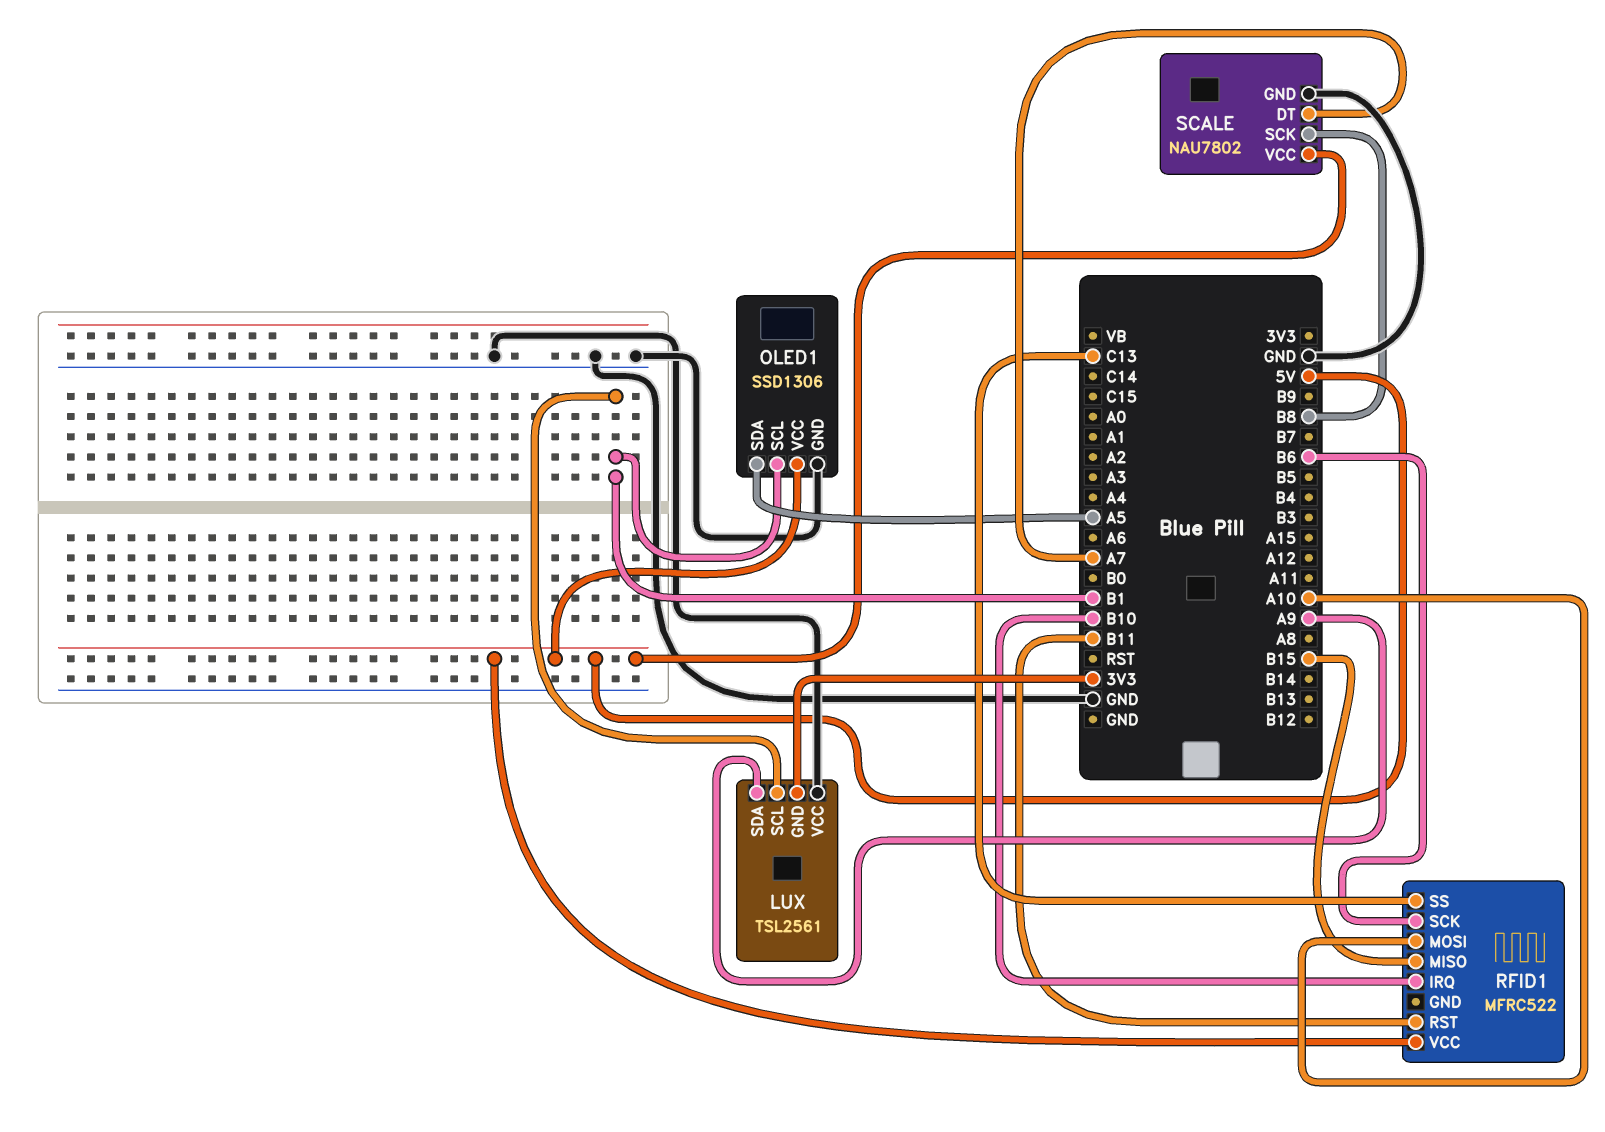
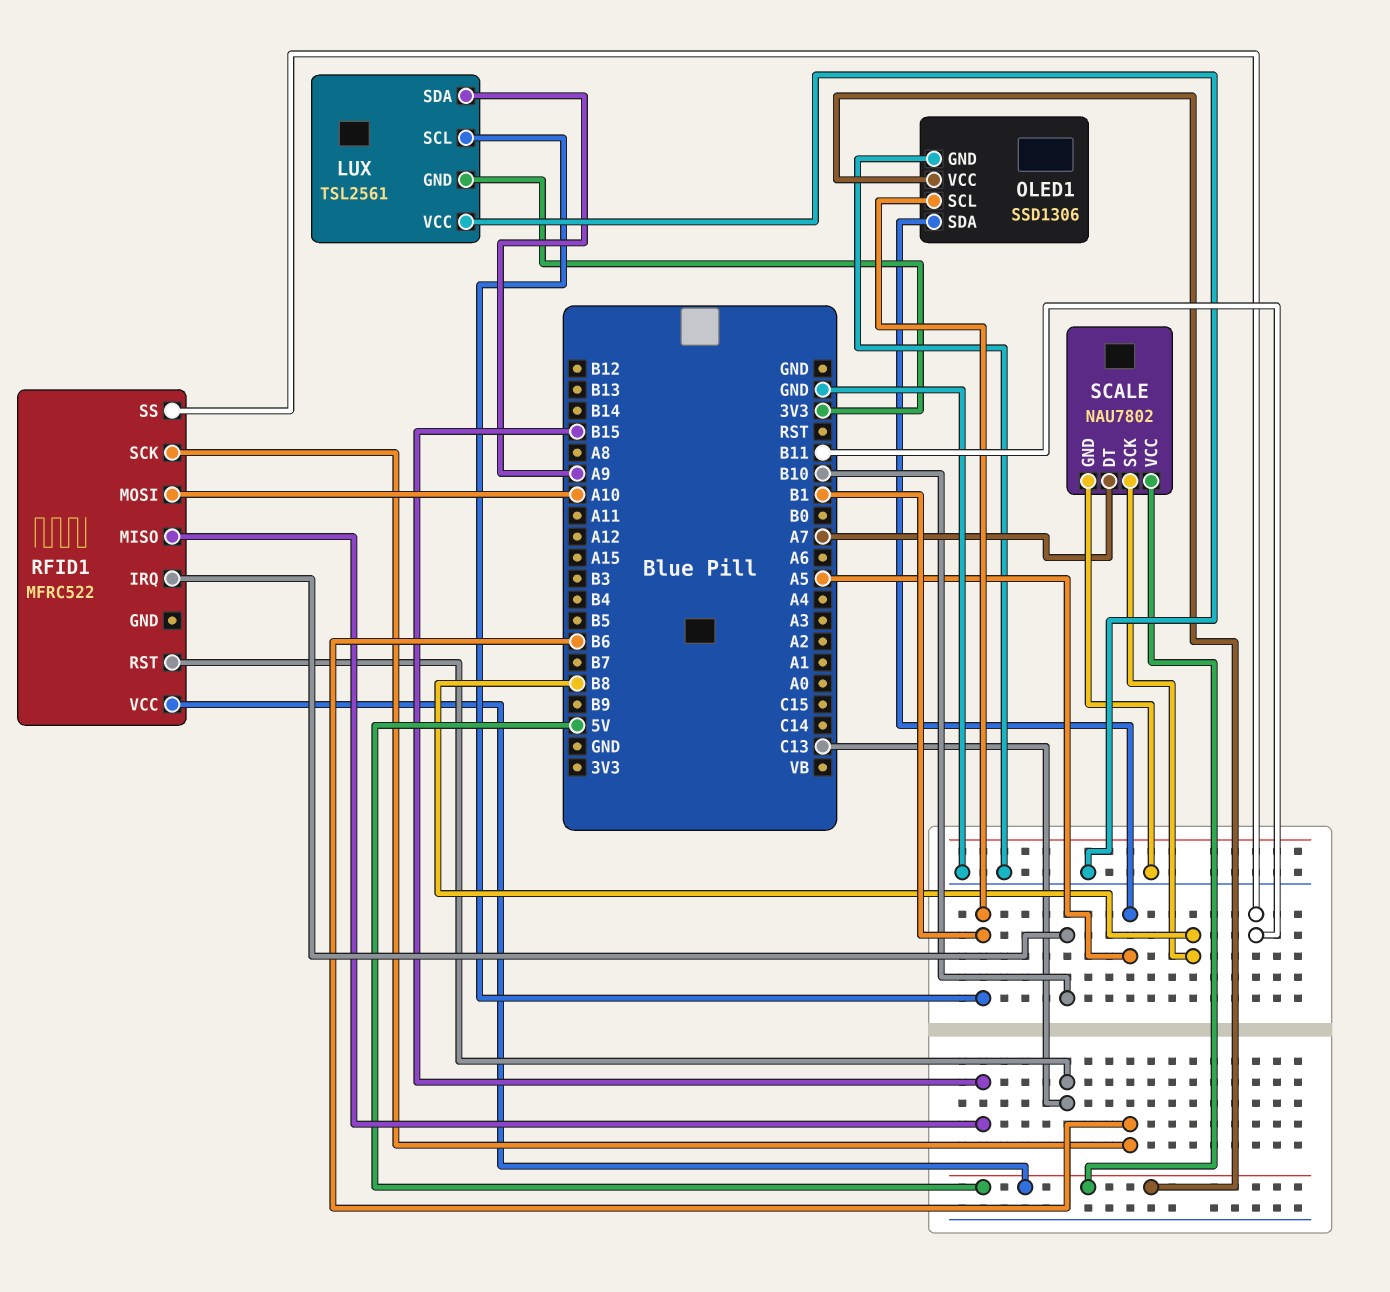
RFID1 pin RST: B11 -> C13
RFID1 pin SS: C13 -> B11

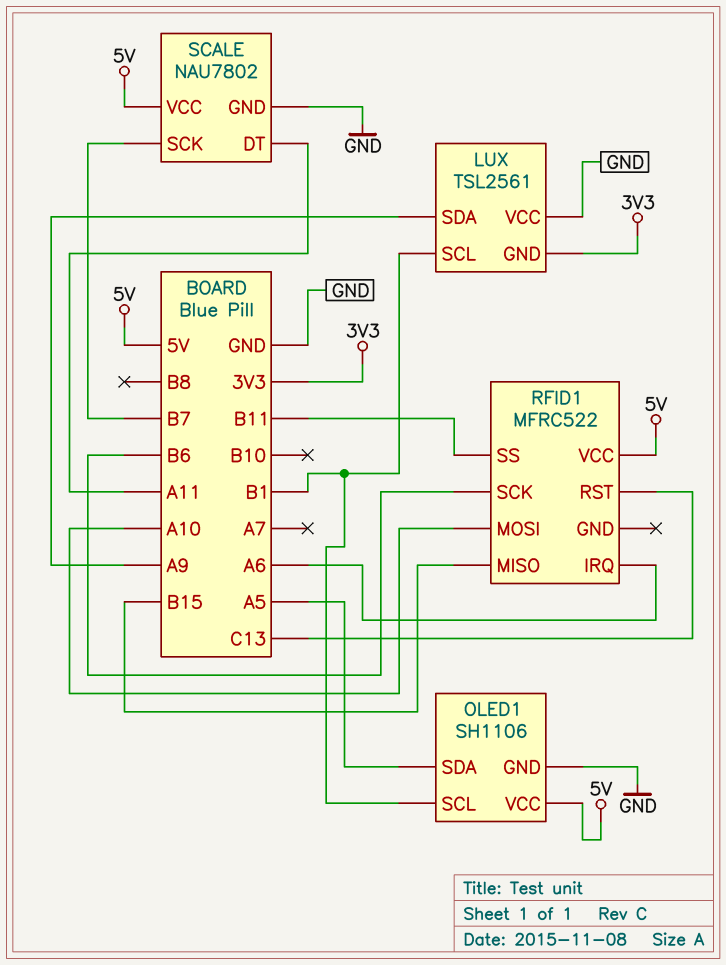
OLED1: SSD1306 -> SH1106
RFID1 pin IRQ: B10 -> A6
SCALE pin DT: A7 -> A11
SCALE pin SCK: B8 -> B7

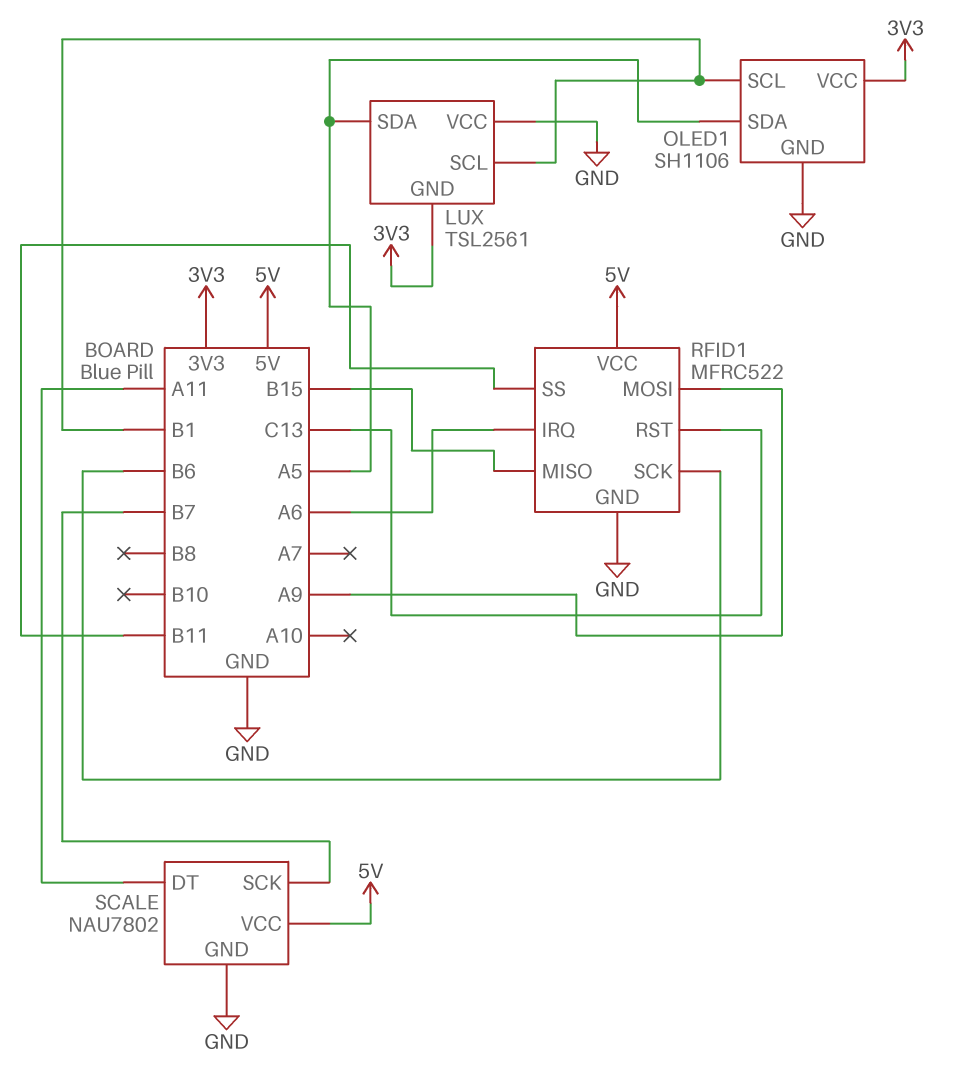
LUX pin SDA: A9 -> A5
OLED1 pin VCC: 5V -> 3V3
RFID1 pin GND: none -> GND
RFID1 pin MOSI: A10 -> A9

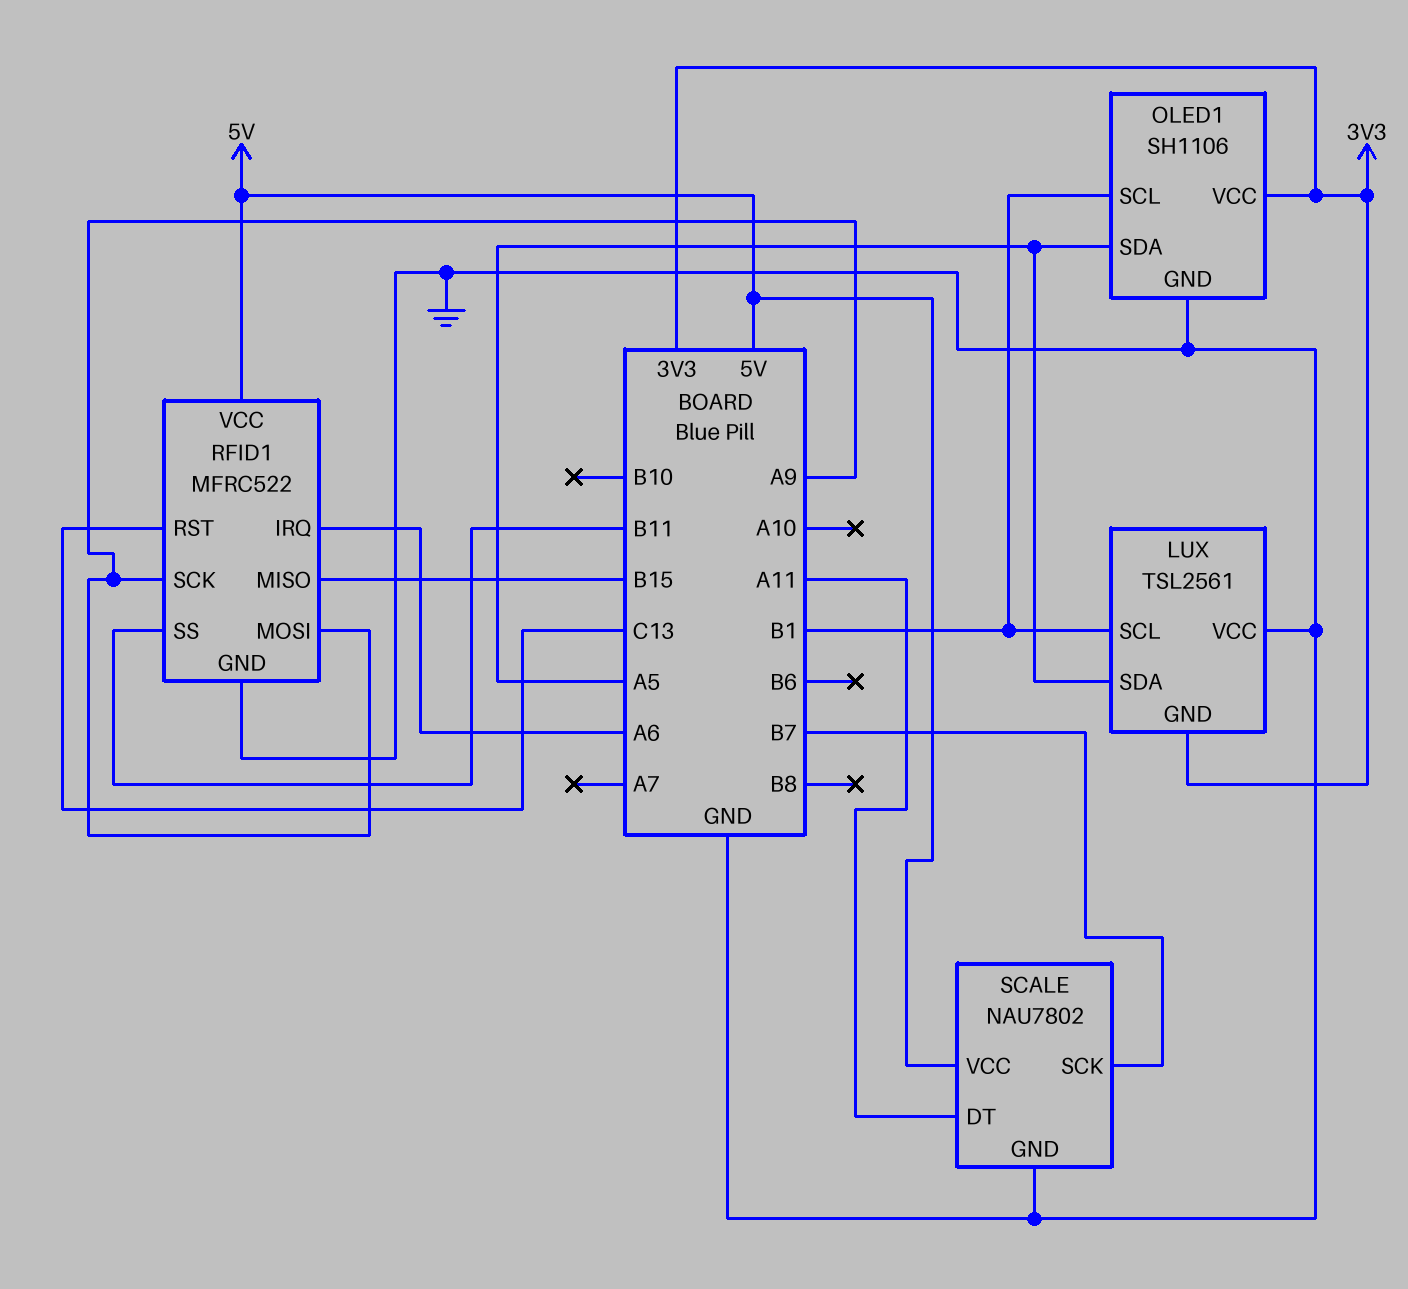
RFID1 pin SCK: B6 -> A9

